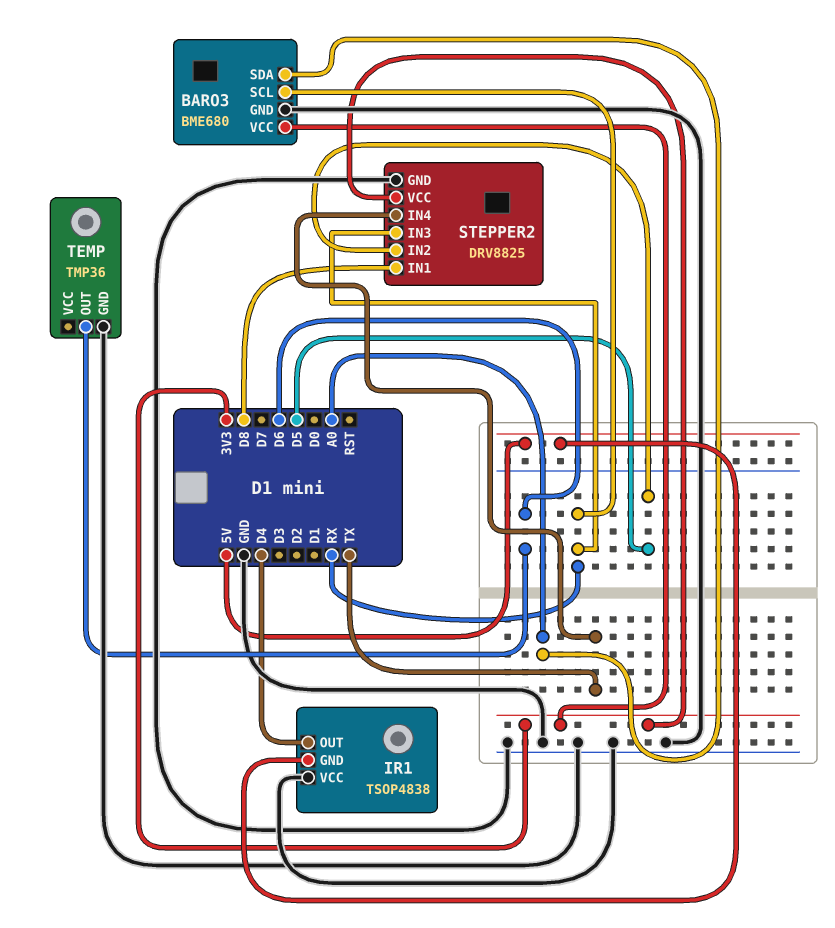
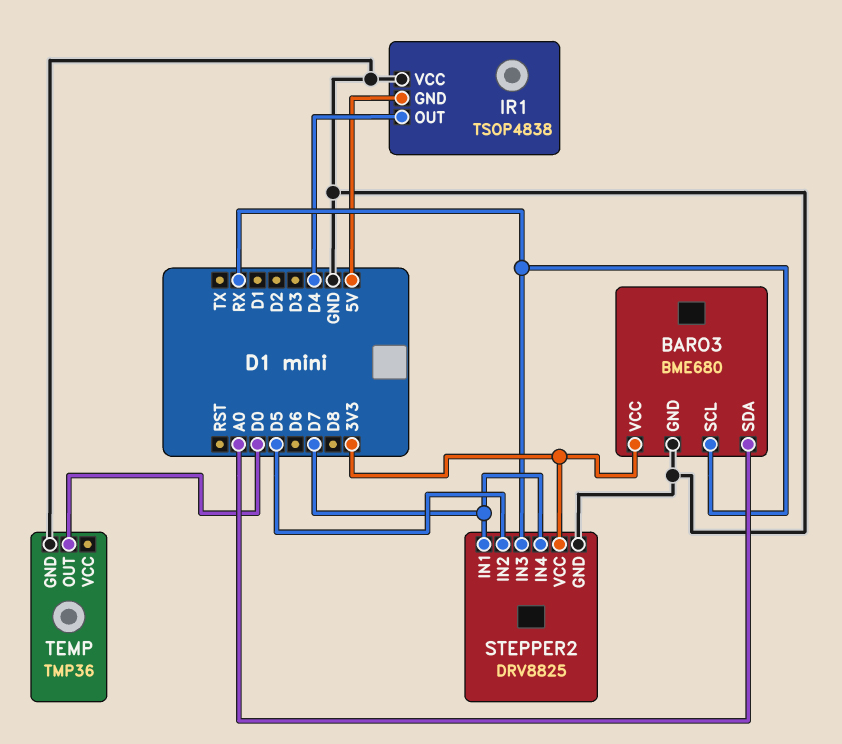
STEPPER2 pin IN1: D8 -> D7
STEPPER2 pin IN4: TX -> D7
TEMP pin OUT: D6 -> D0

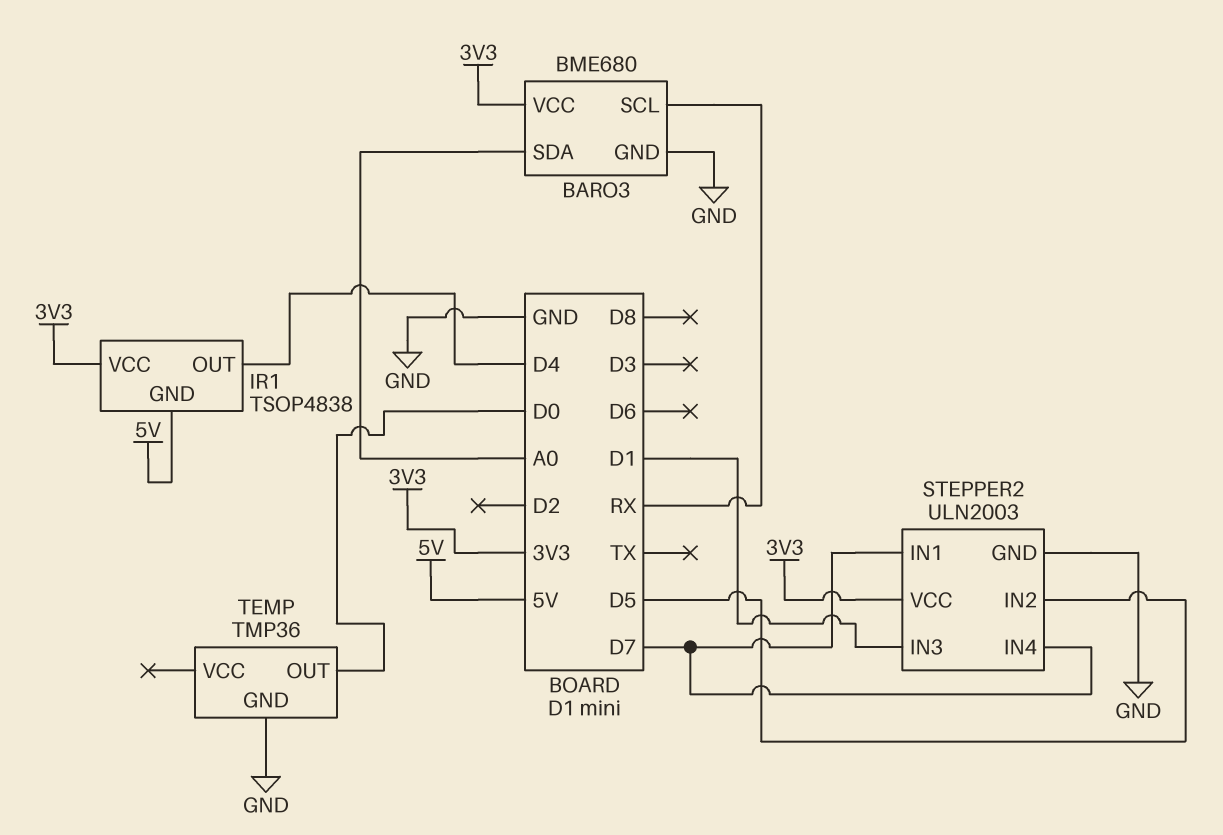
IR1 pin VCC: GND -> 3V3
STEPPER2: DRV8825 -> ULN2003
STEPPER2 pin IN3: RX -> D1

